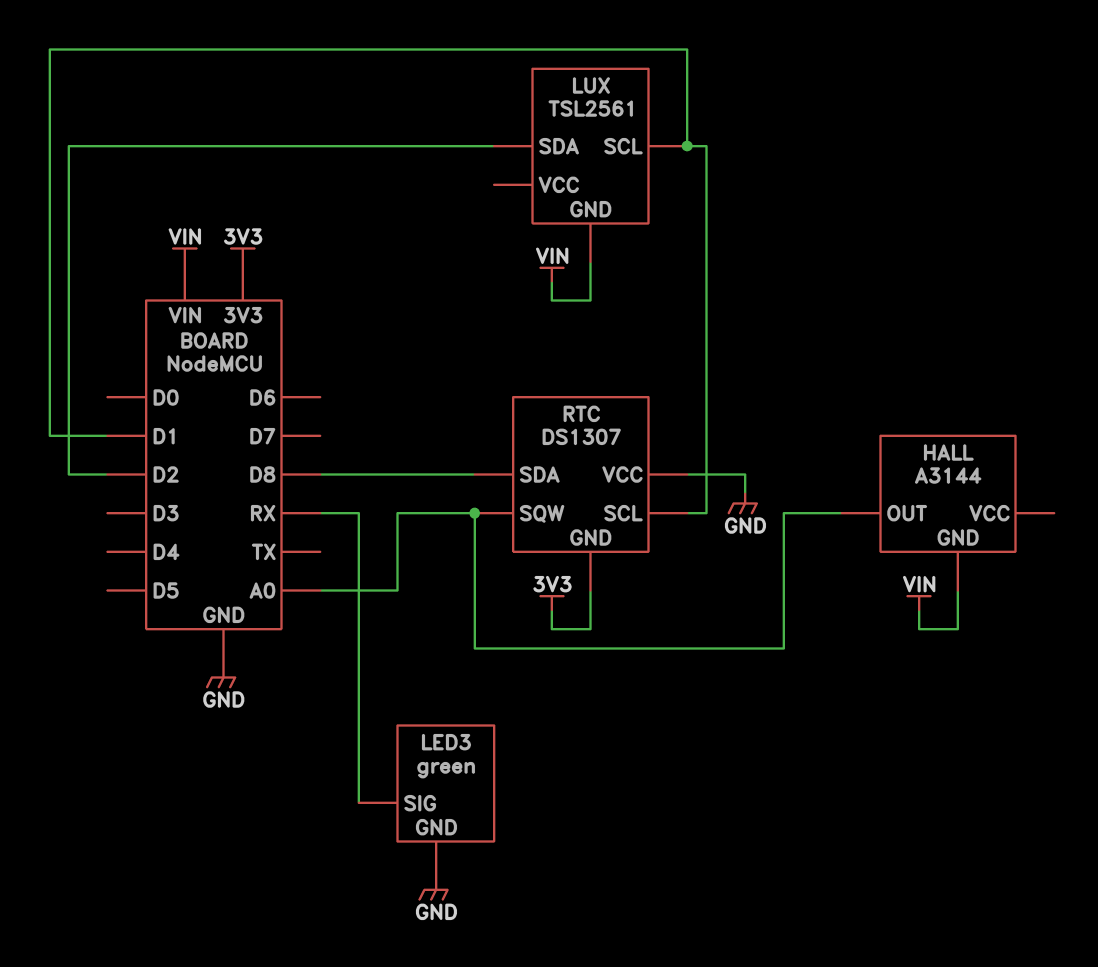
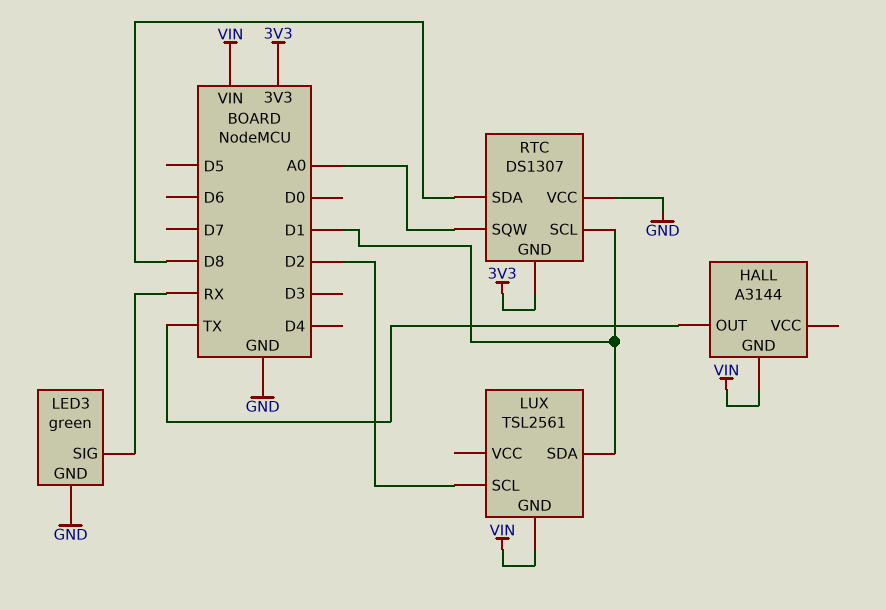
HALL pin OUT: A0 -> TX
LUX pin SCL: D1 -> D2
LUX pin SDA: D2 -> D1

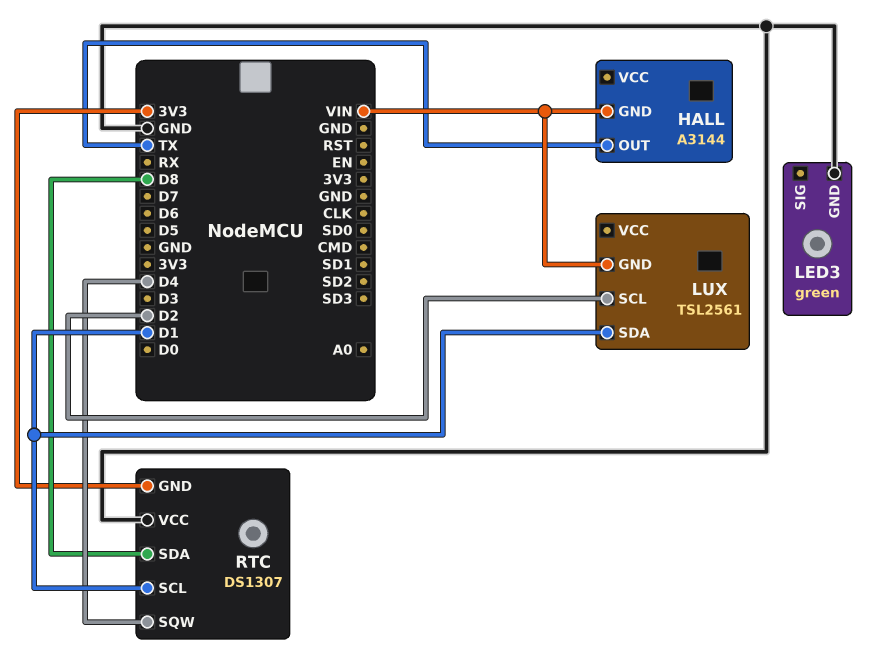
LED3 pin SIG: RX -> none
RTC pin SQW: A0 -> D4

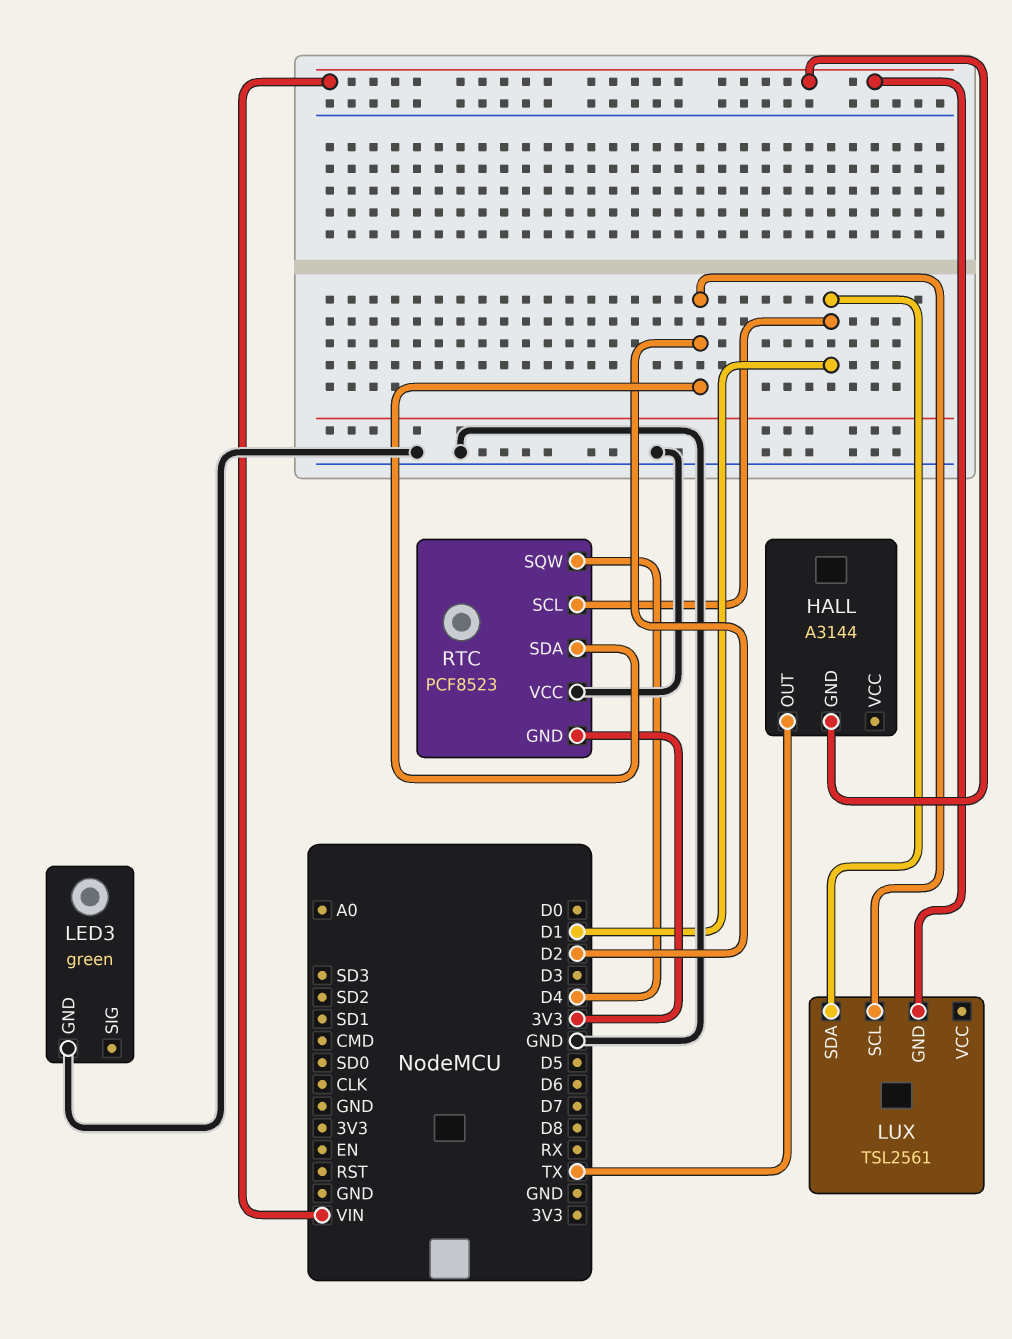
RTC: DS1307 -> PCF8523
RTC pin SDA: D8 -> D2

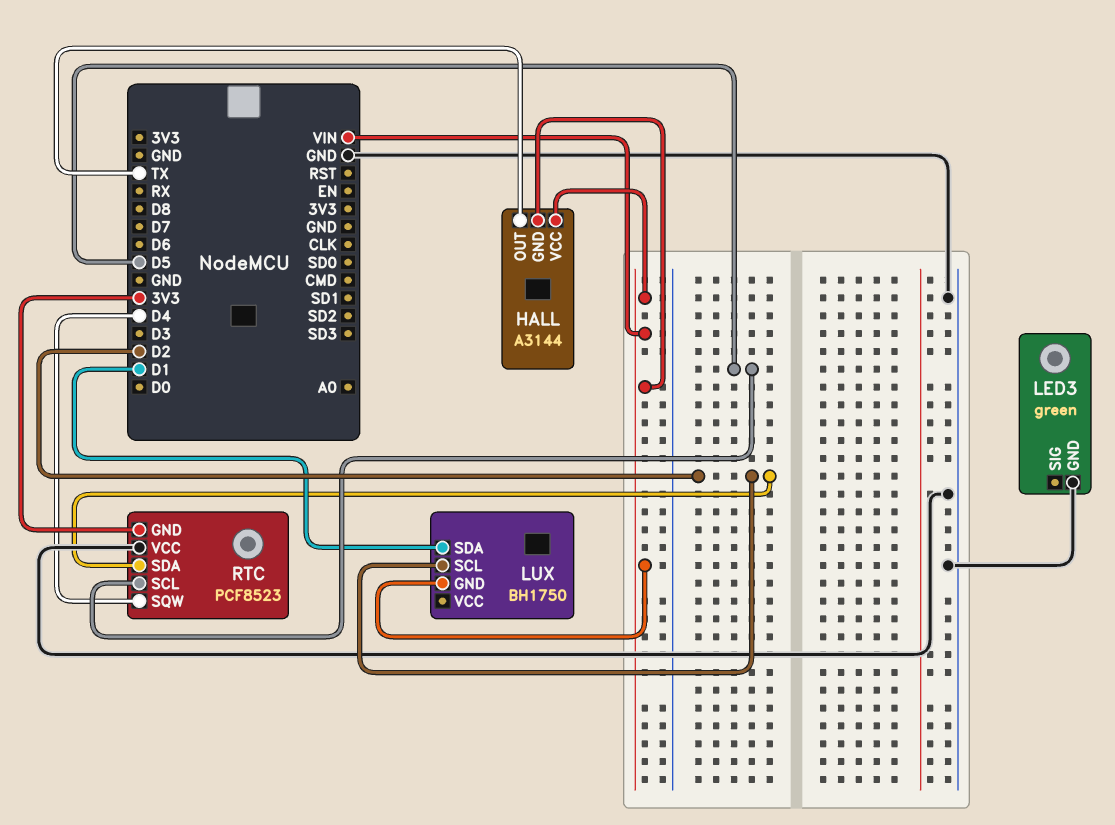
HALL pin VCC: none -> VIN
LUX: TSL2561 -> BH1750
RTC pin SCL: D1 -> D5

